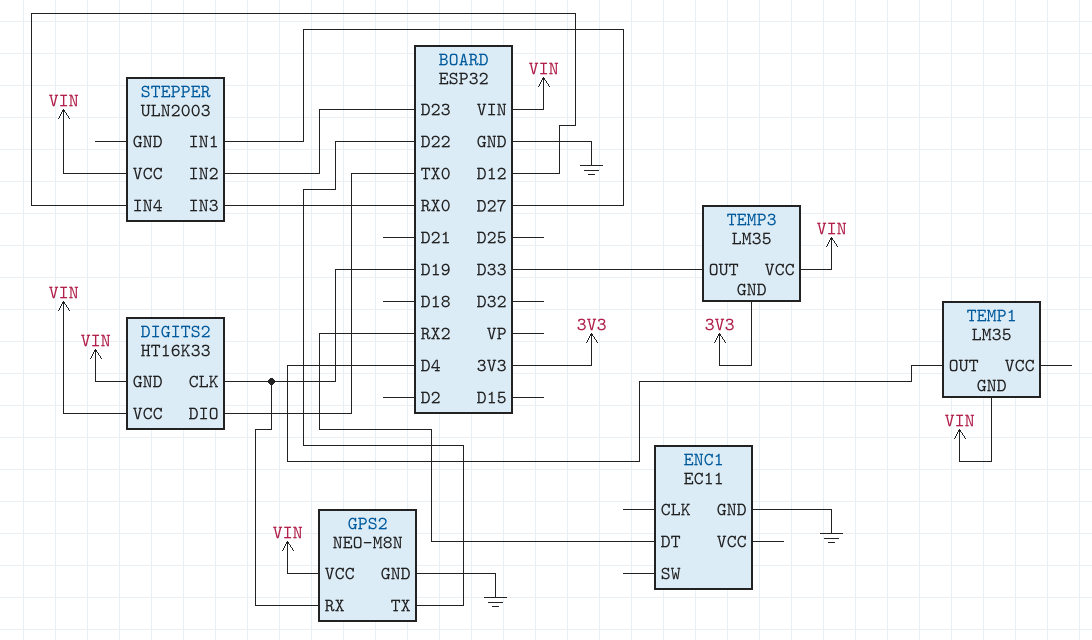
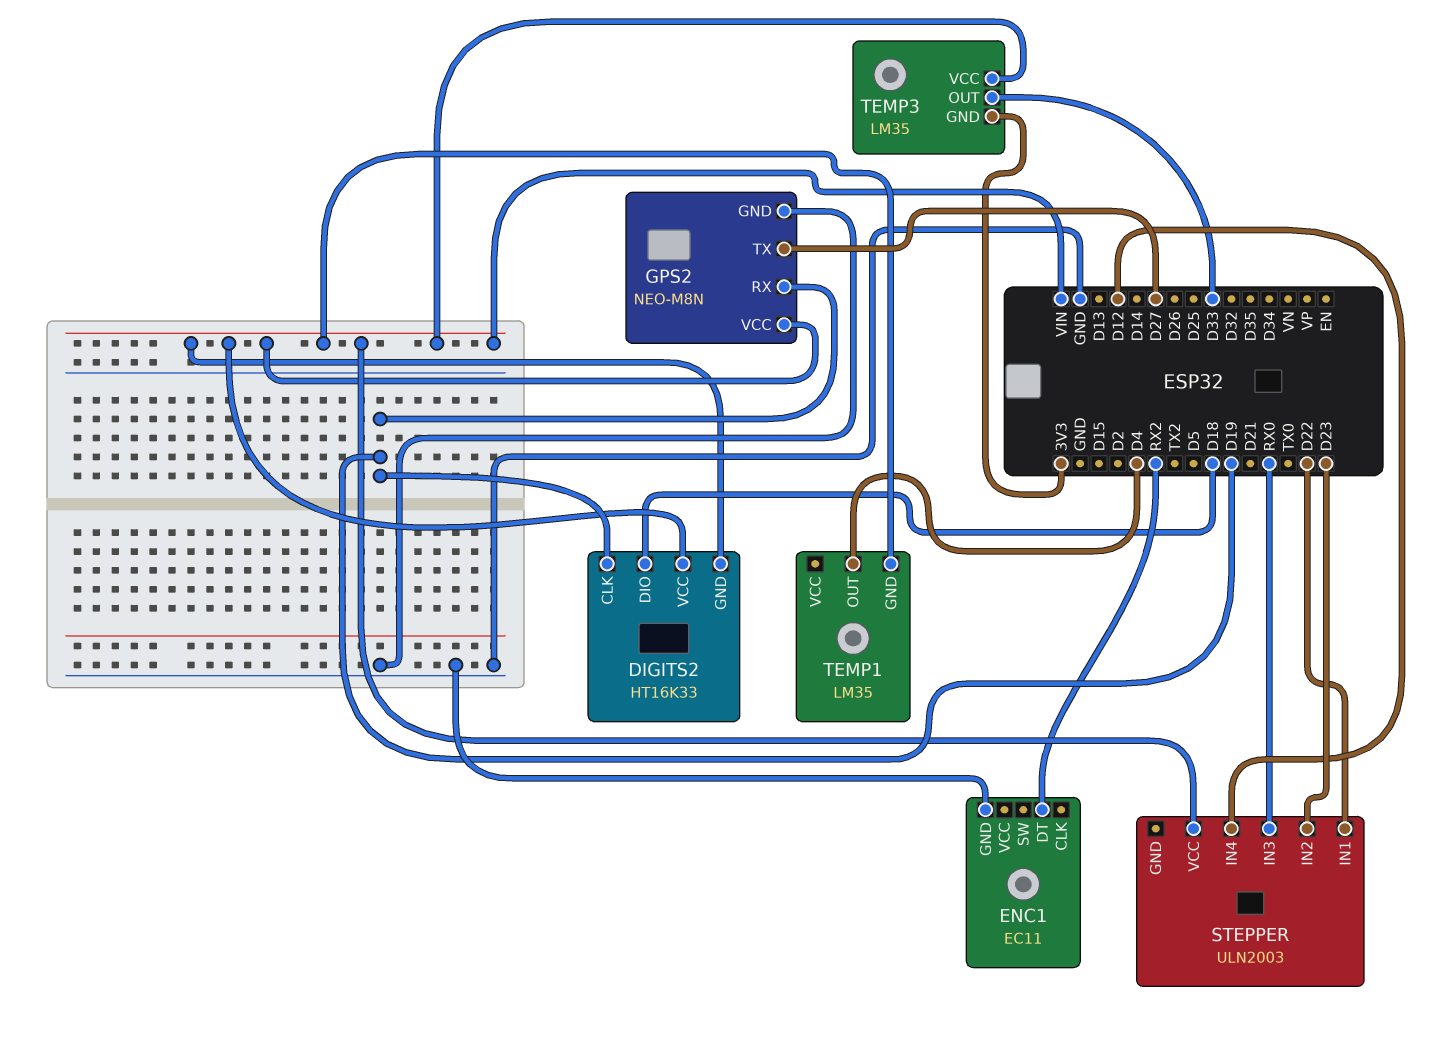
DIGITS2 pin DIO: TX0 -> D18
GPS2 pin TX: D22 -> D27
STEPPER pin IN1: D27 -> D22

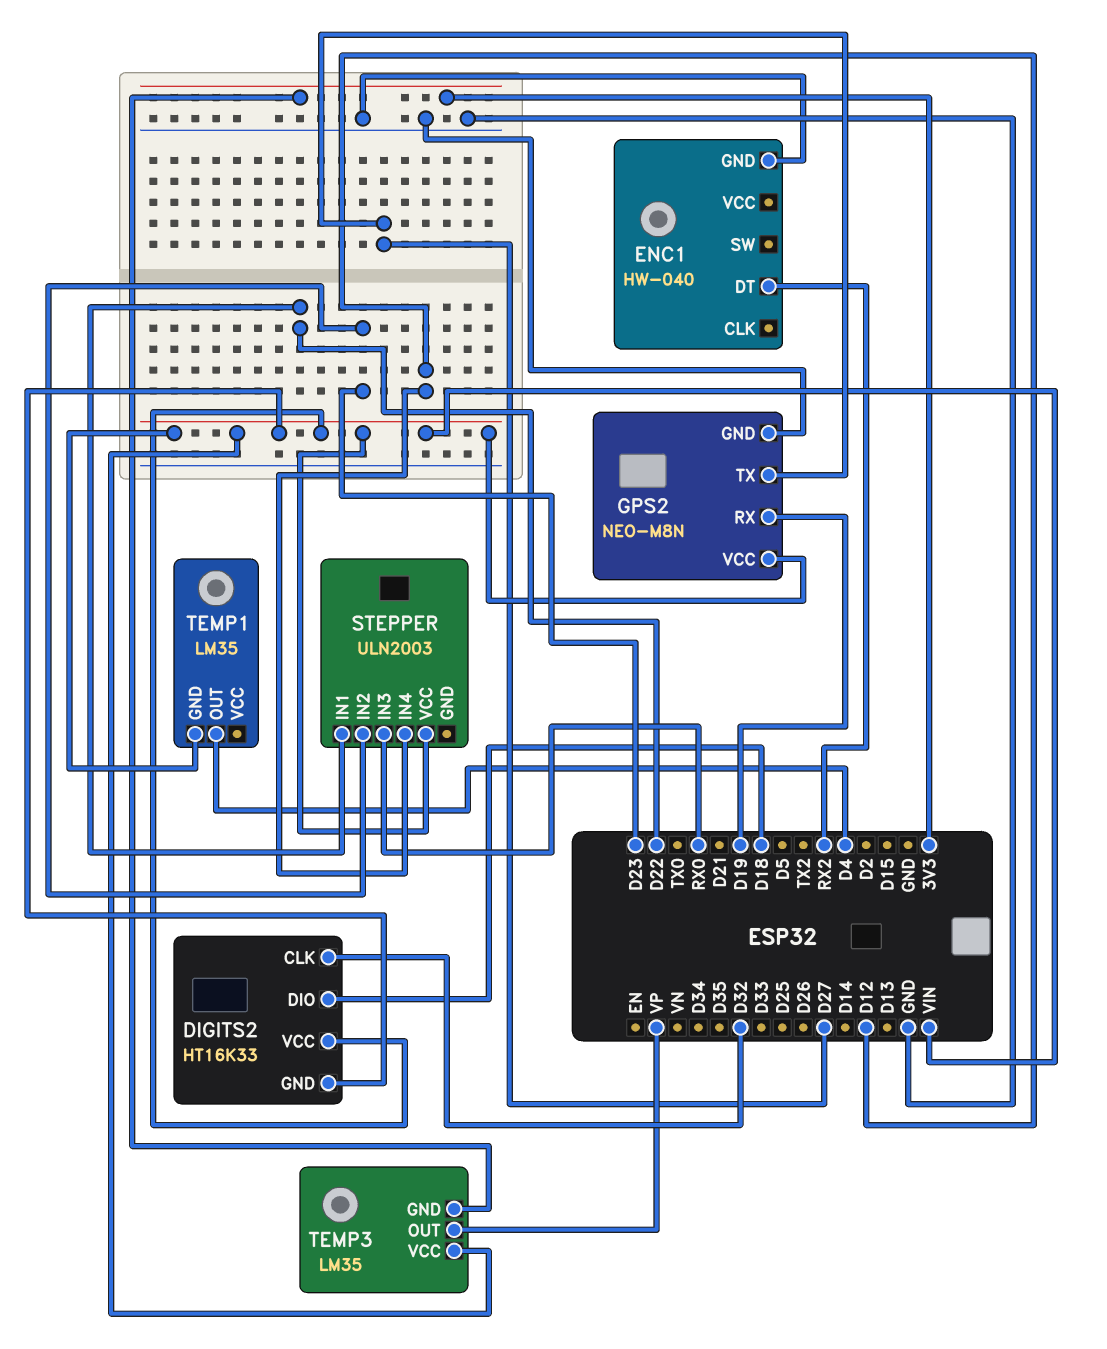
DIGITS2 pin CLK: D19 -> D32
ENC1: EC11 -> HW-040
TEMP3 pin OUT: D33 -> VP

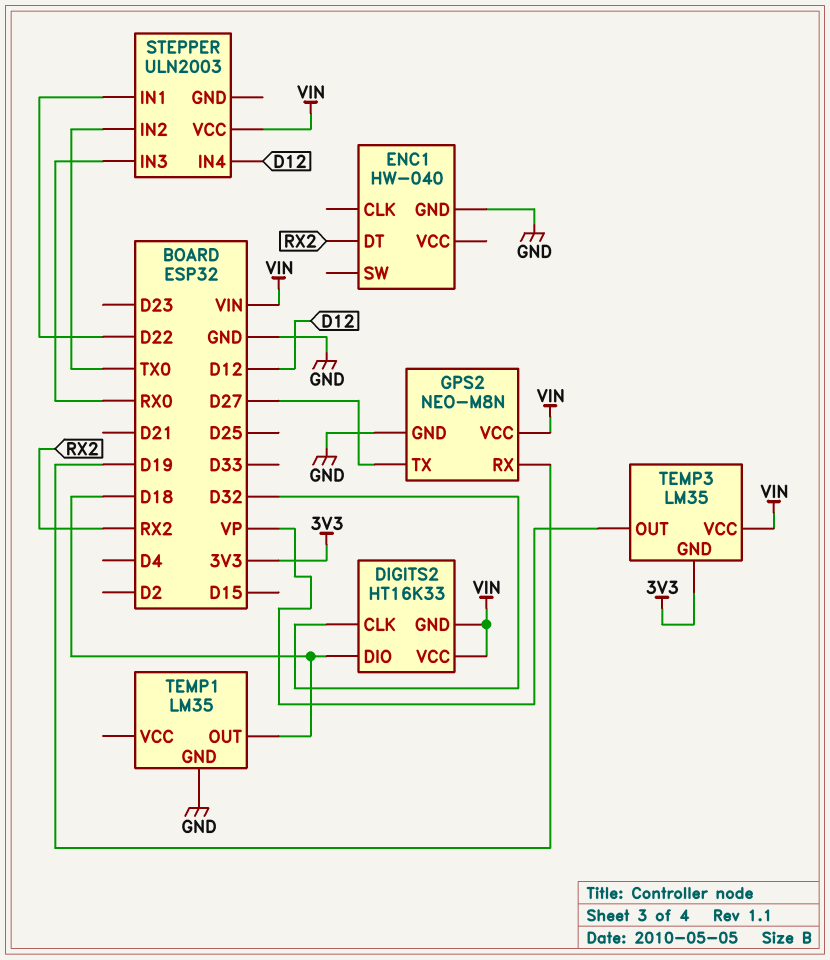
STEPPER pin IN2: D23 -> TX0
TEMP1 pin GND: VIN -> GND
TEMP1 pin OUT: D4 -> D18

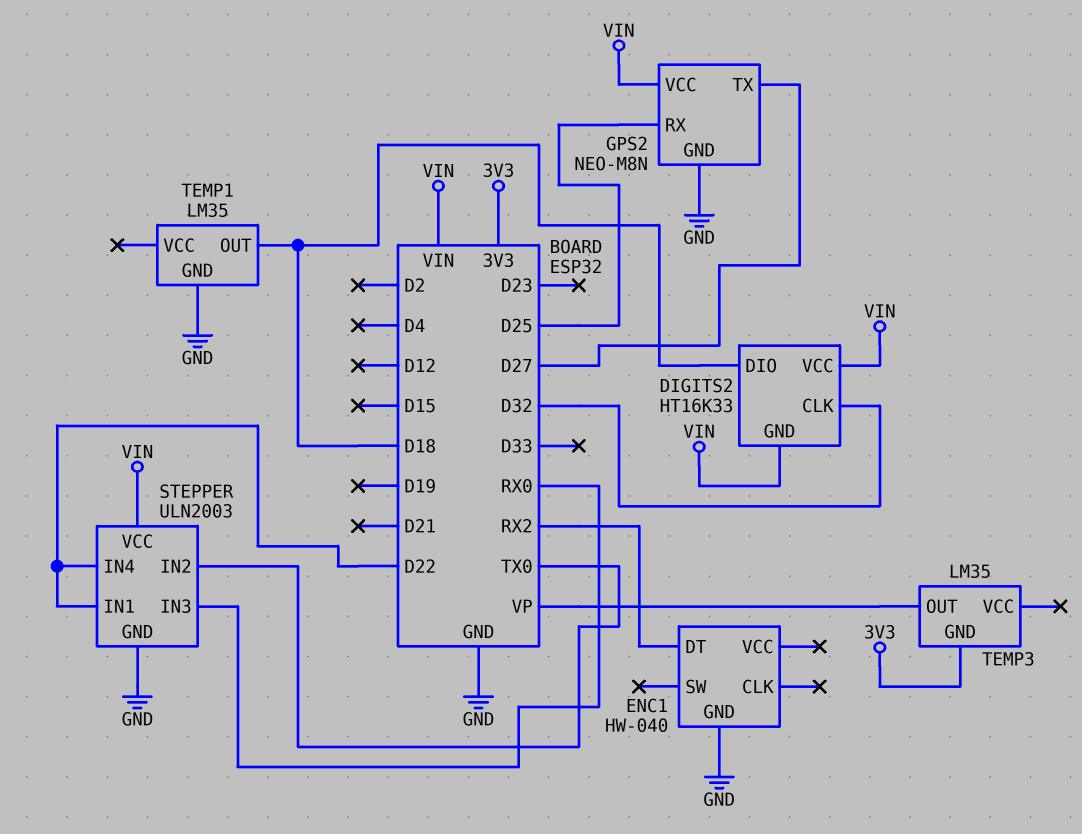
GPS2 pin RX: D19 -> D25
STEPPER pin GND: none -> GND
STEPPER pin IN4: D12 -> D22
TEMP3 pin VCC: VIN -> none

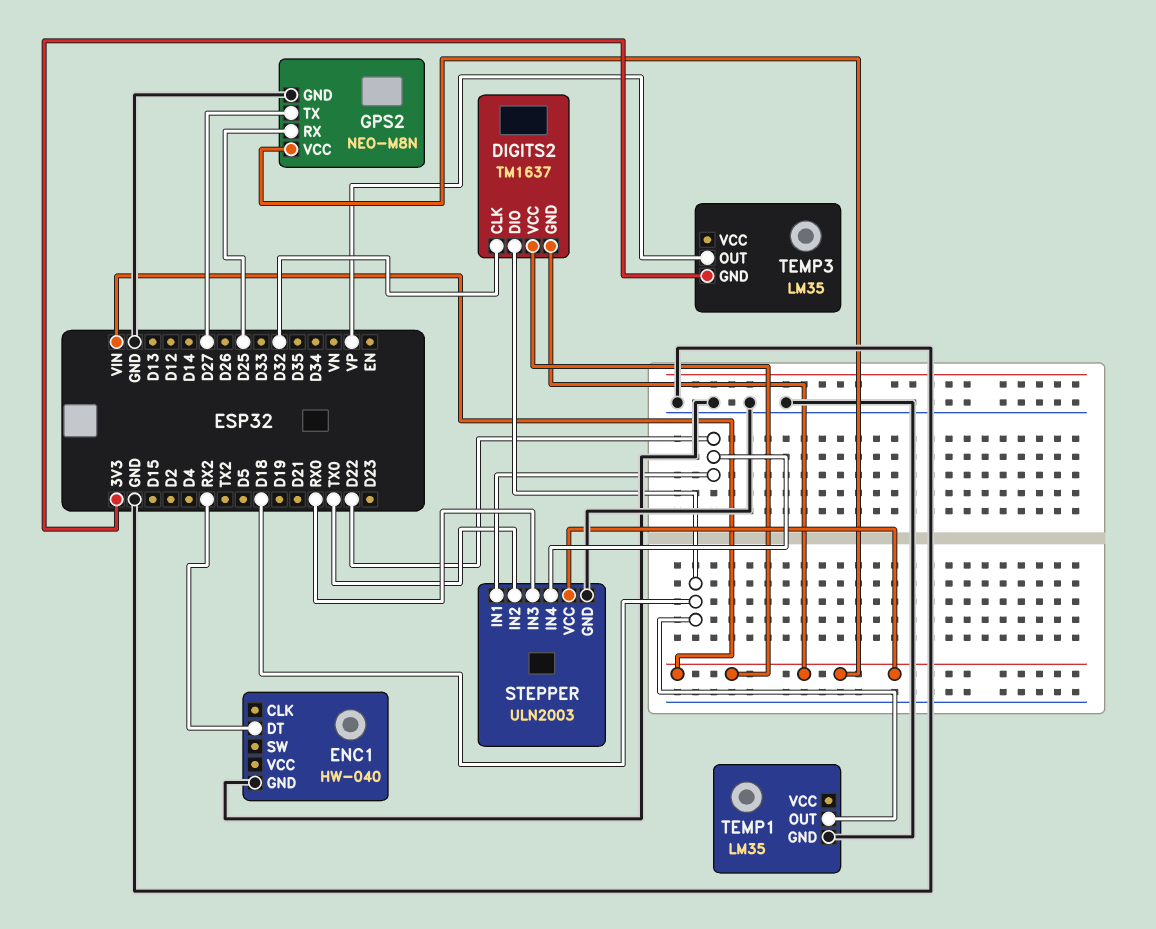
DIGITS2: HT16K33 -> TM1637

